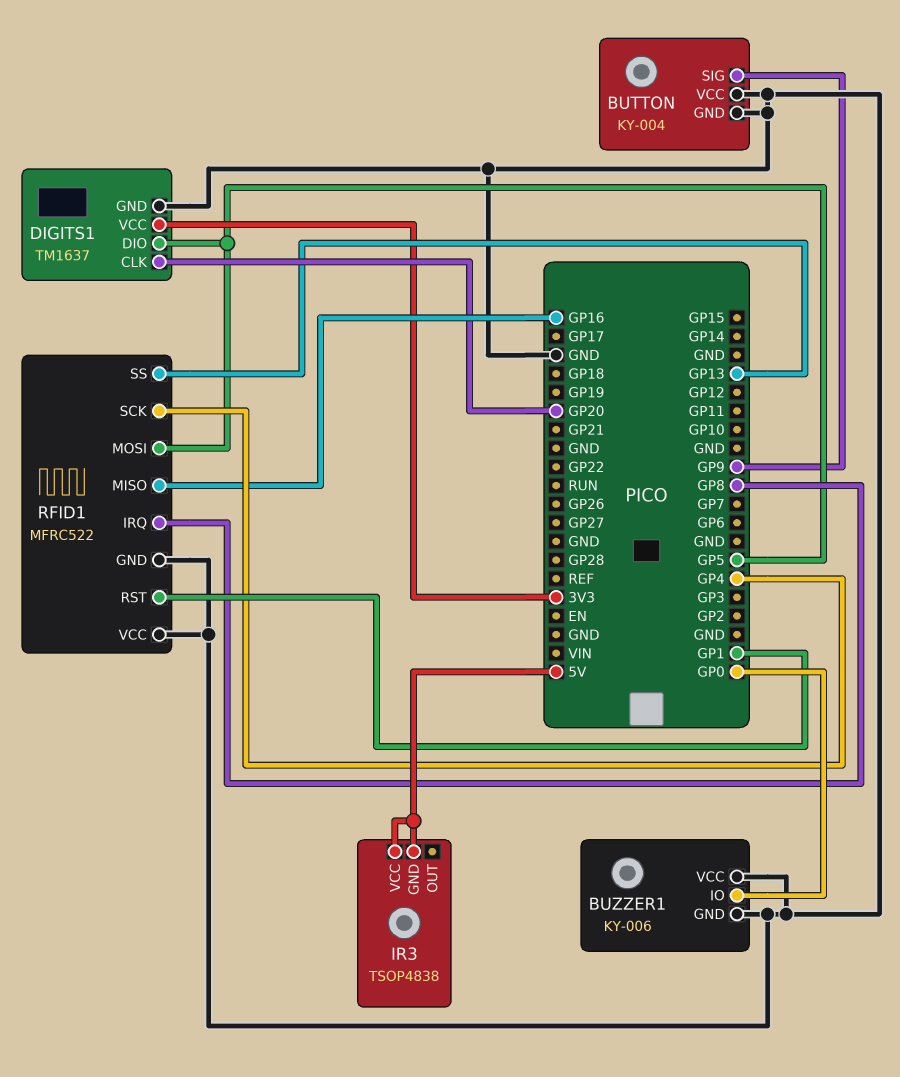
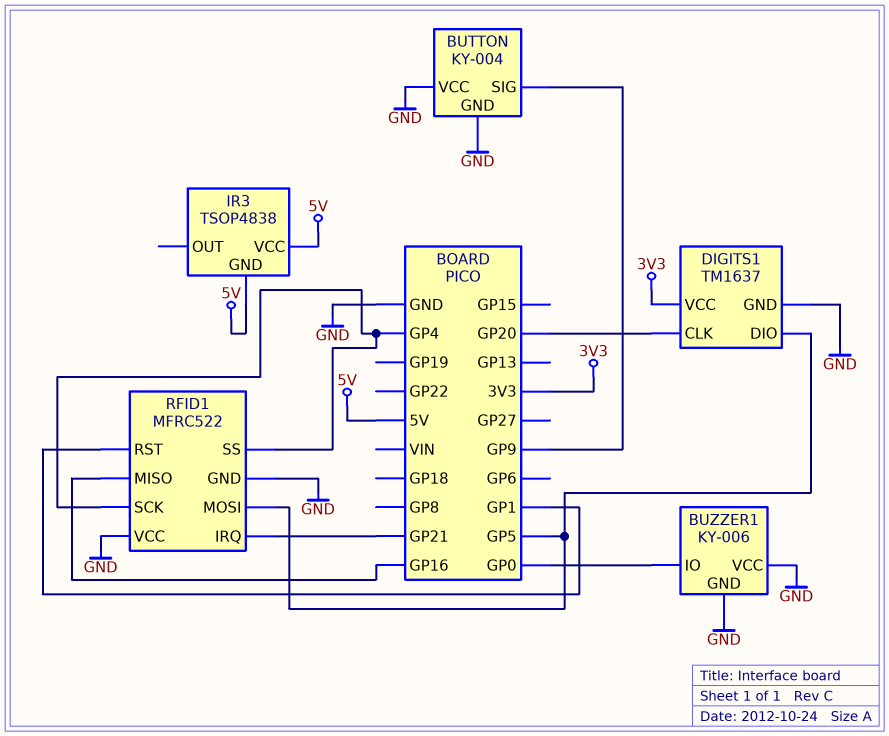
RFID1 pin IRQ: GP8 -> GP21
RFID1 pin SS: GP13 -> GP4

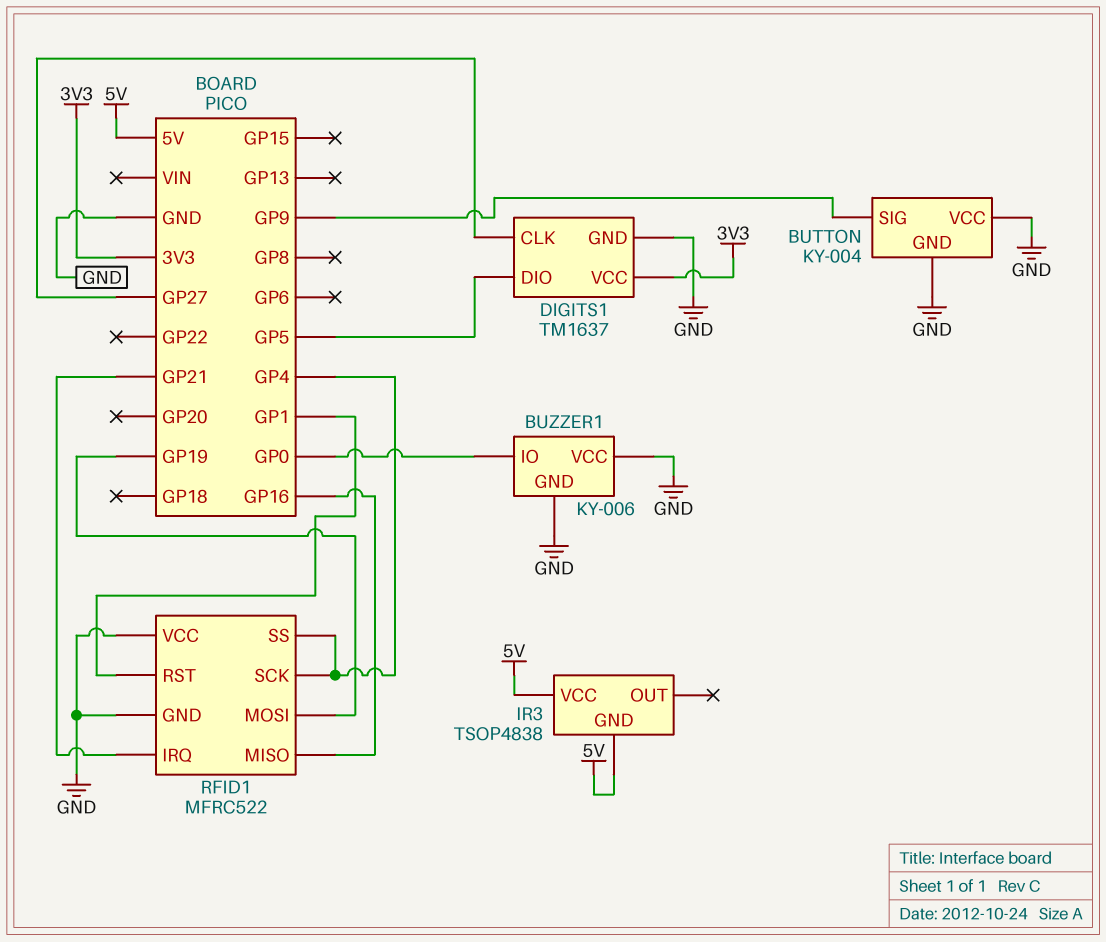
DIGITS1 pin CLK: GP20 -> GP27
RFID1 pin MOSI: GP5 -> GP19

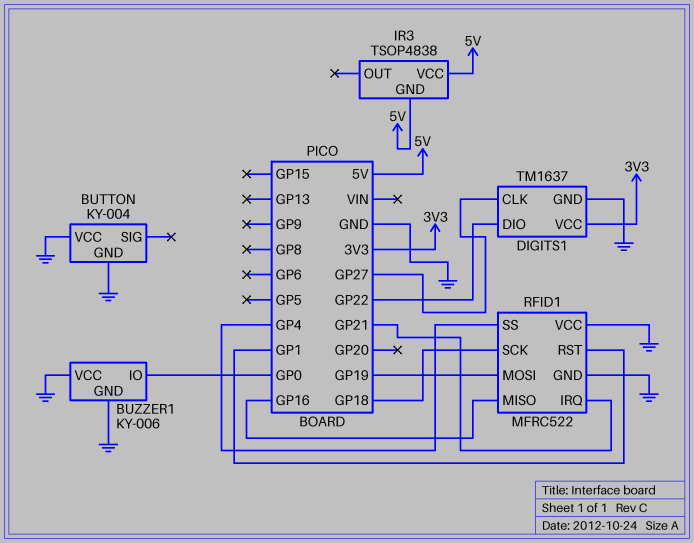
BUTTON pin SIG: GP9 -> none
DIGITS1 pin DIO: GP5 -> GP22
RFID1 pin SCK: GP4 -> GP18

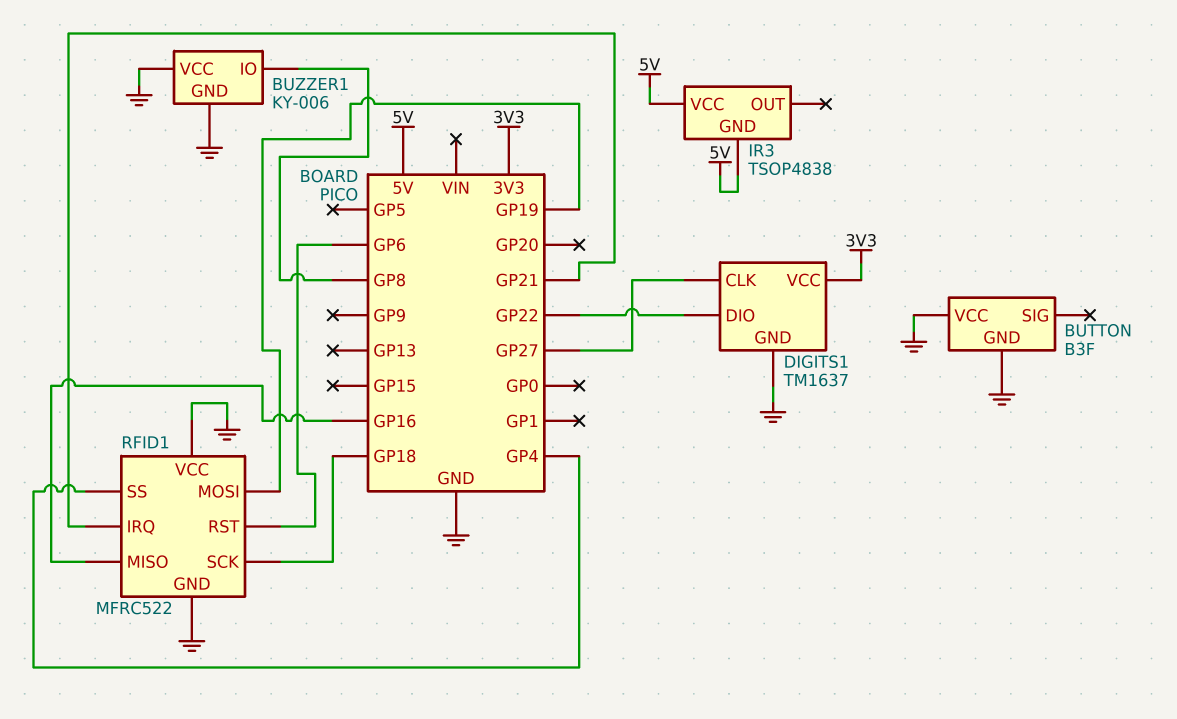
BUTTON: KY-004 -> B3F
BUZZER1 pin IO: GP0 -> GP8
RFID1 pin RST: GP1 -> GP6

